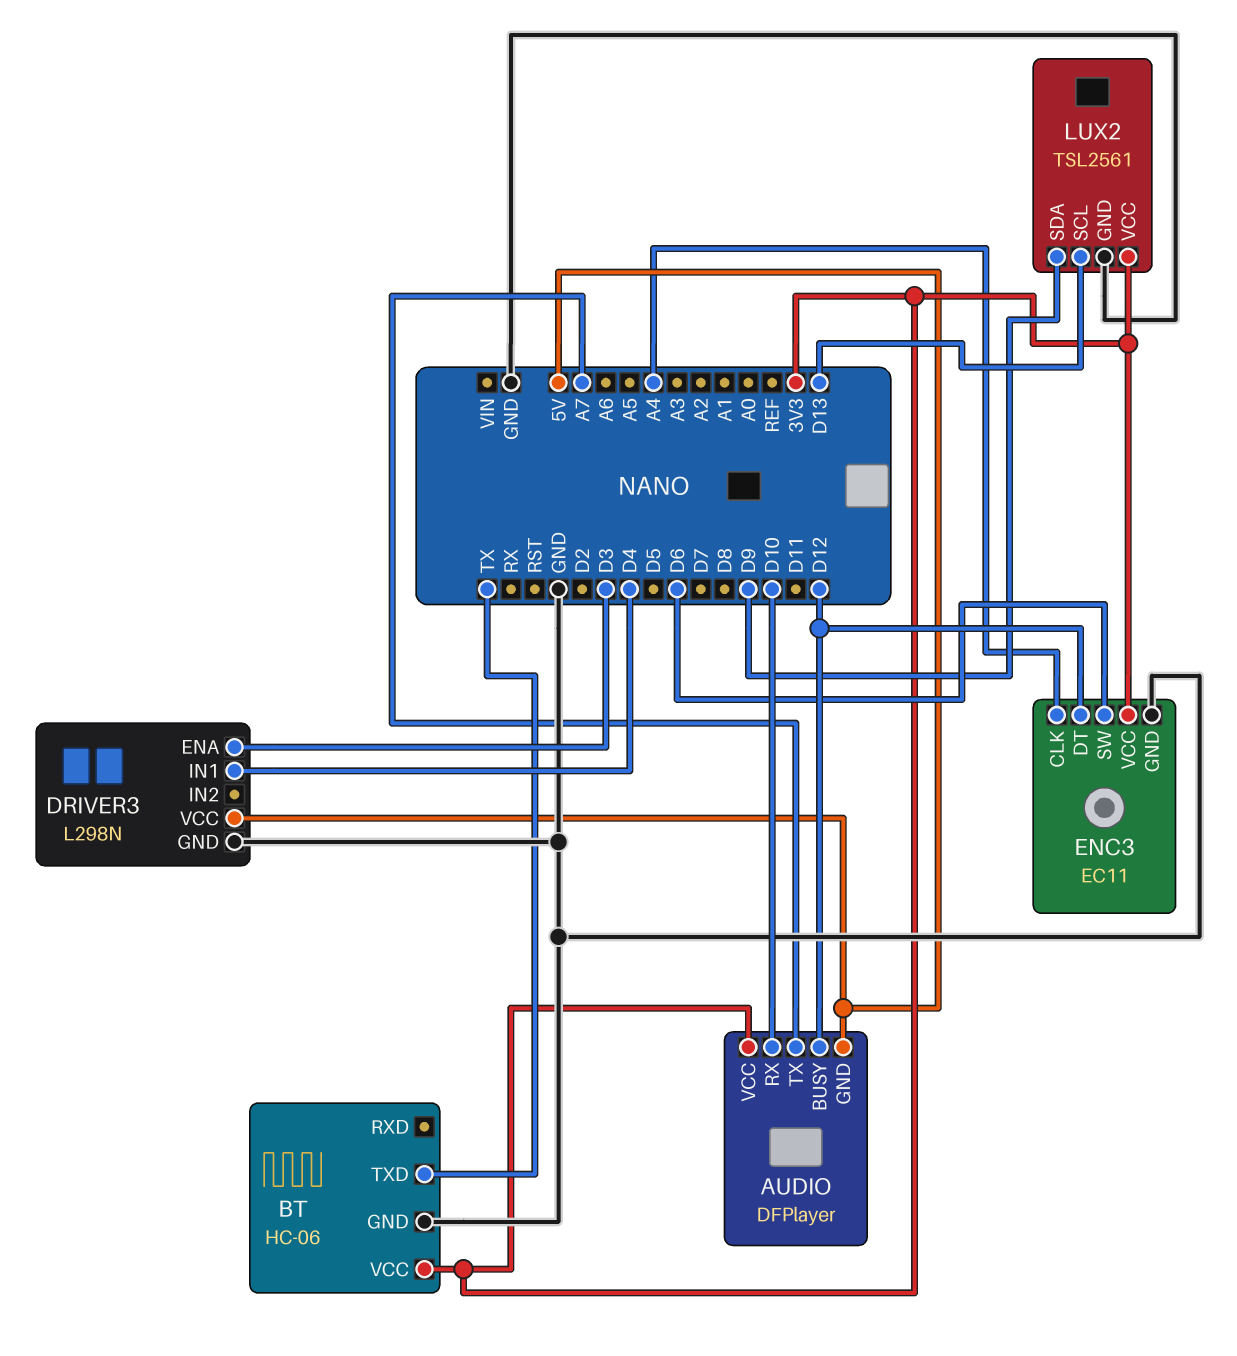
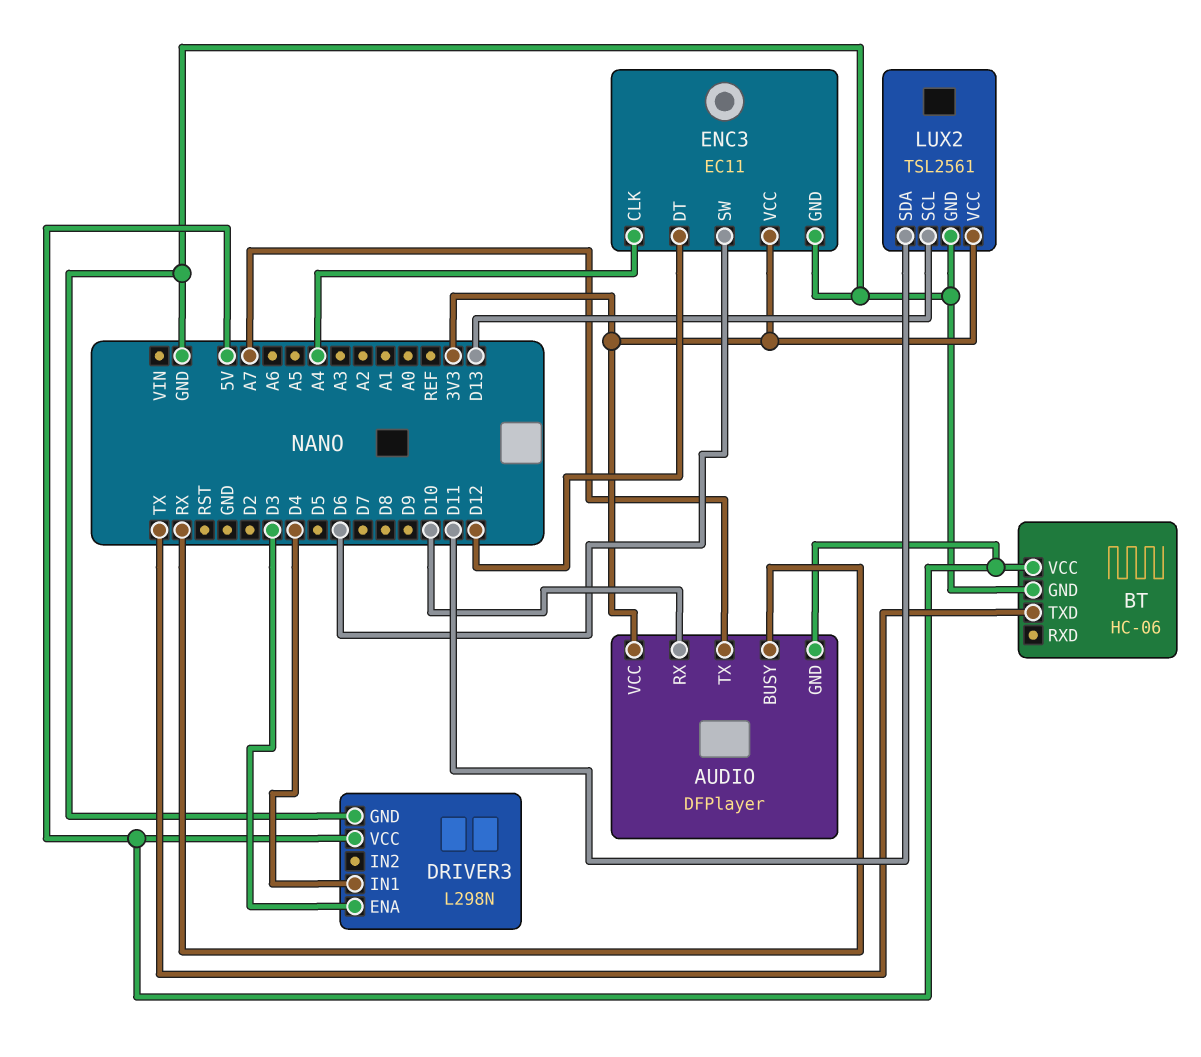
AUDIO pin BUSY: D12 -> RX
BT pin VCC: 3V3 -> 5V
LUX2 pin SDA: D9 -> D11

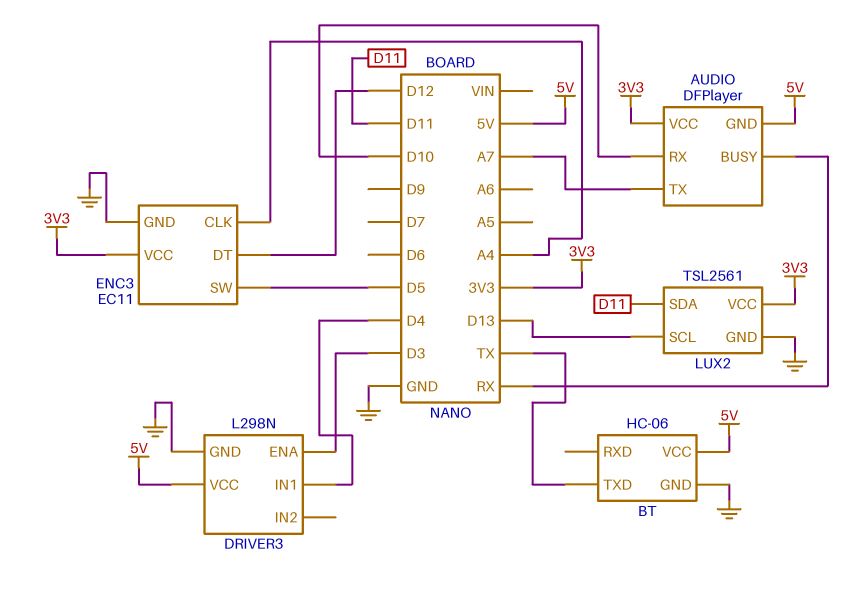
ENC3 pin SW: D6 -> D5

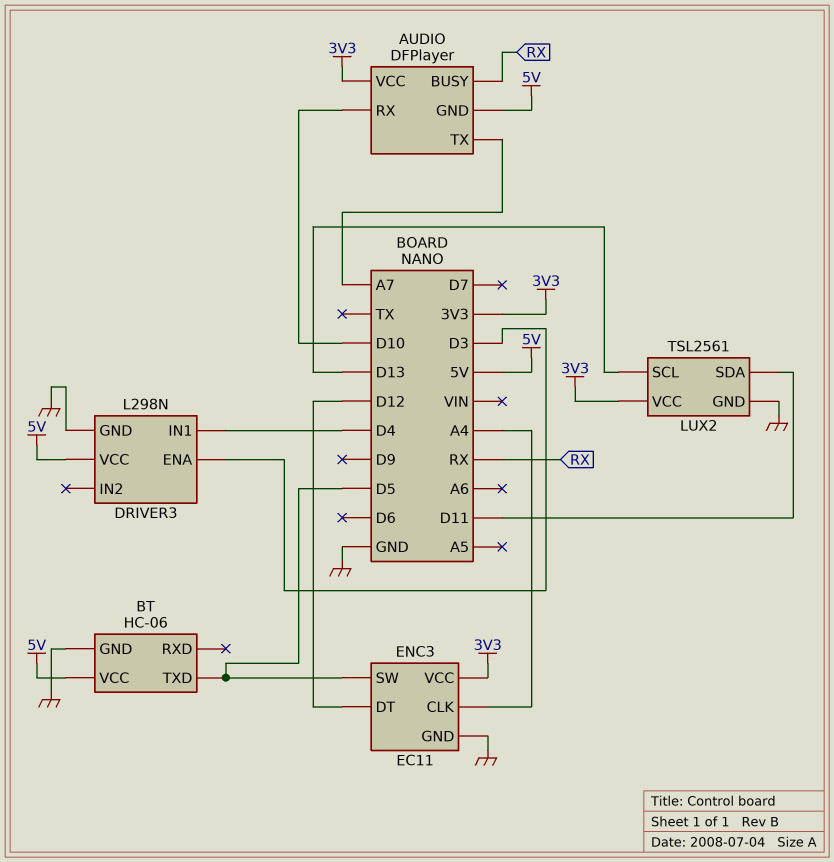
BT pin TXD: TX -> D5

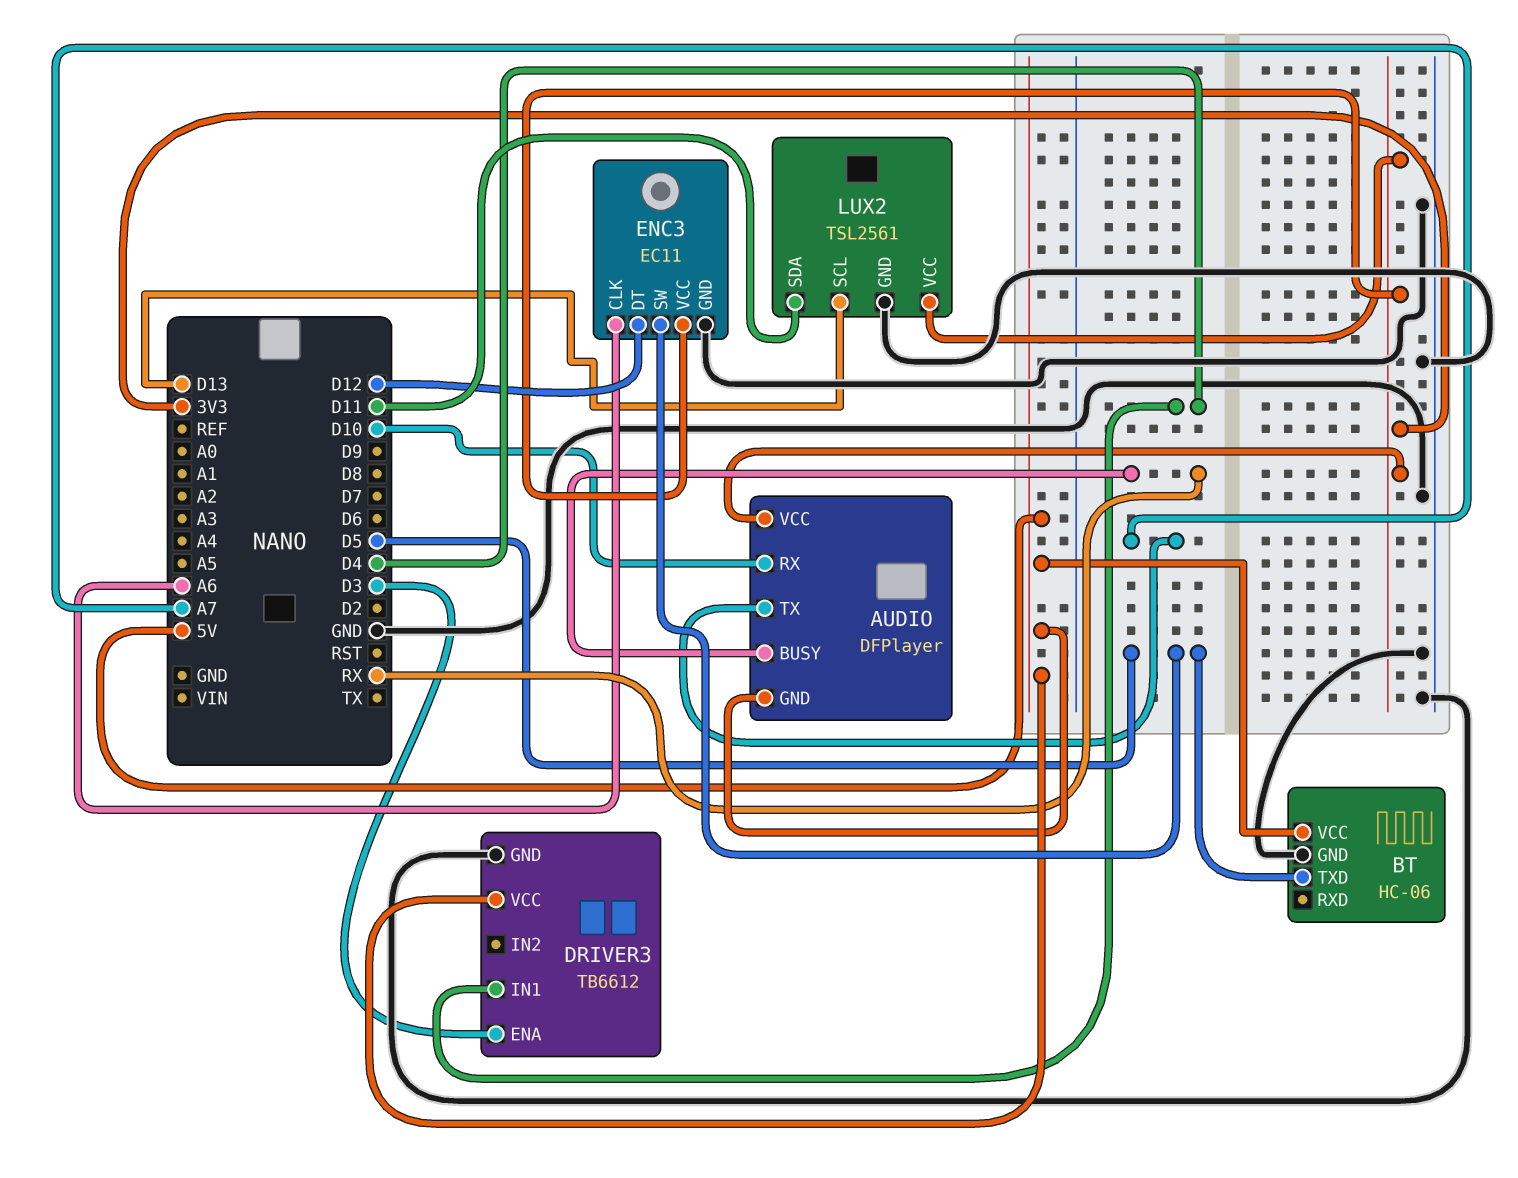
DRIVER3: L298N -> TB6612
ENC3 pin CLK: A4 -> A6

